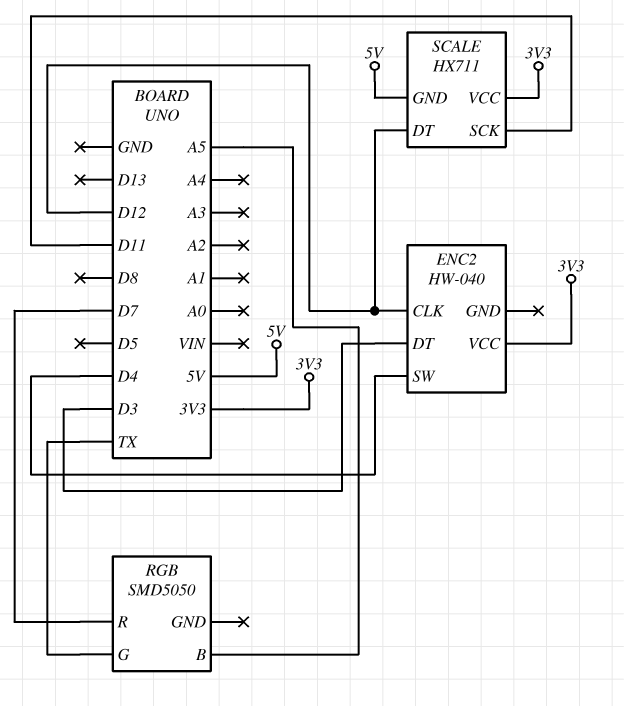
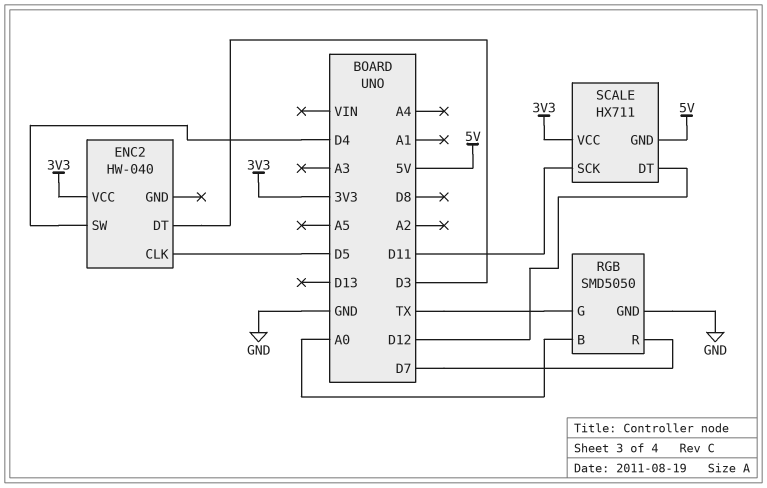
ENC2 pin CLK: D12 -> D5
RGB pin B: A5 -> A0
RGB pin GND: none -> GND

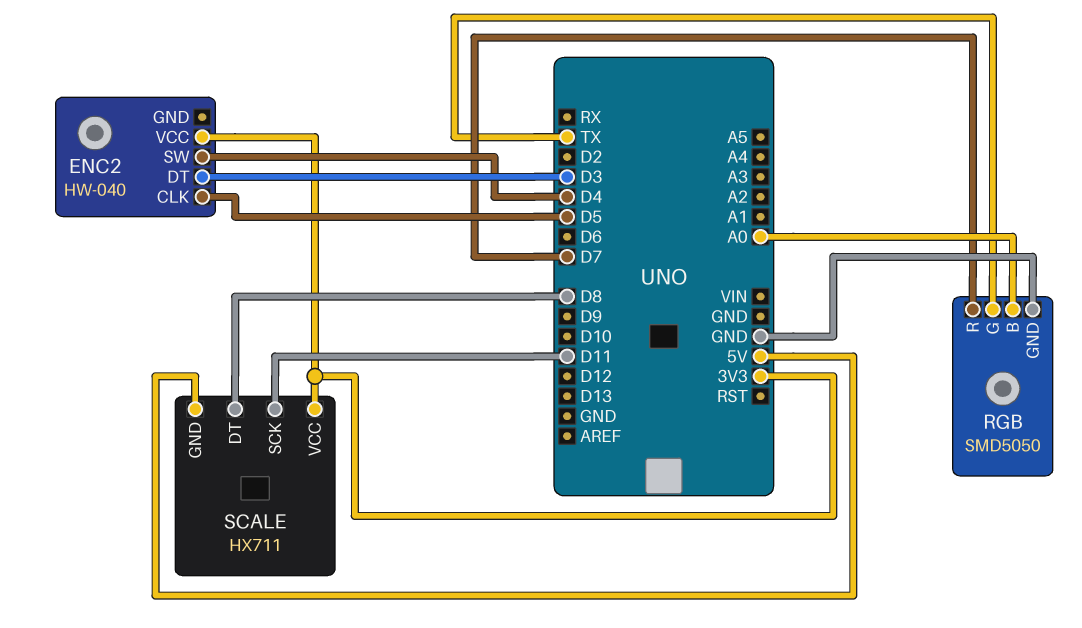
SCALE pin DT: D12 -> D8

